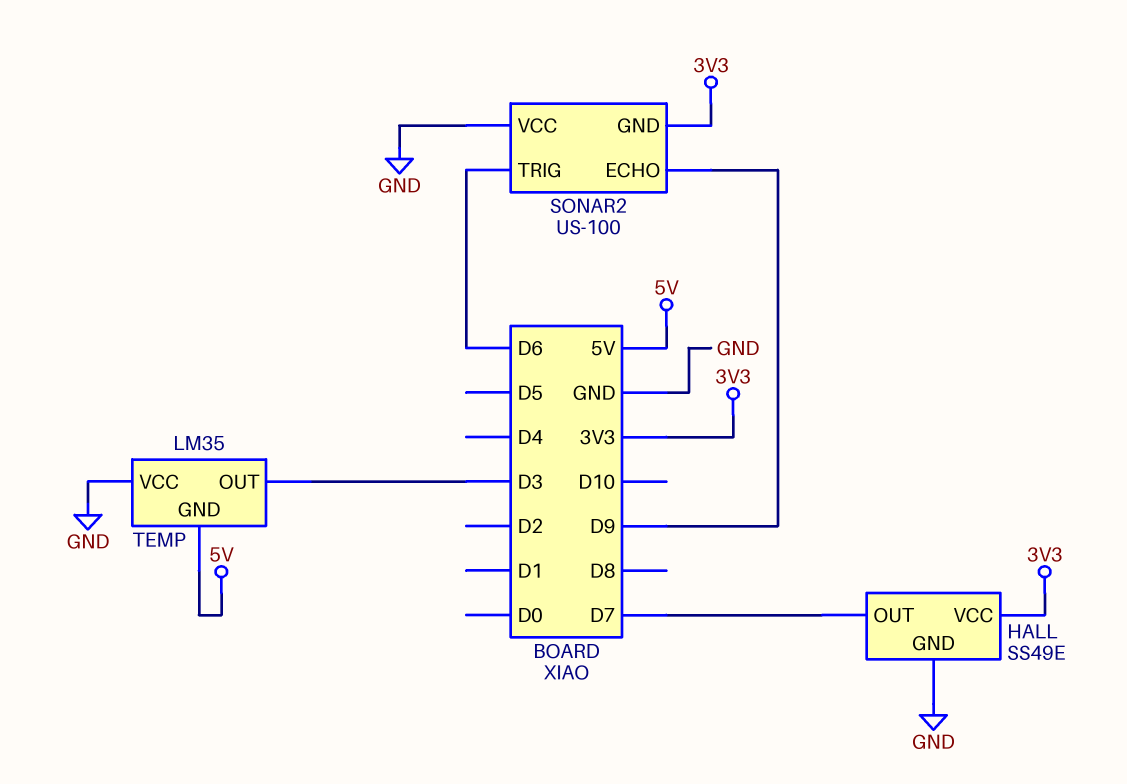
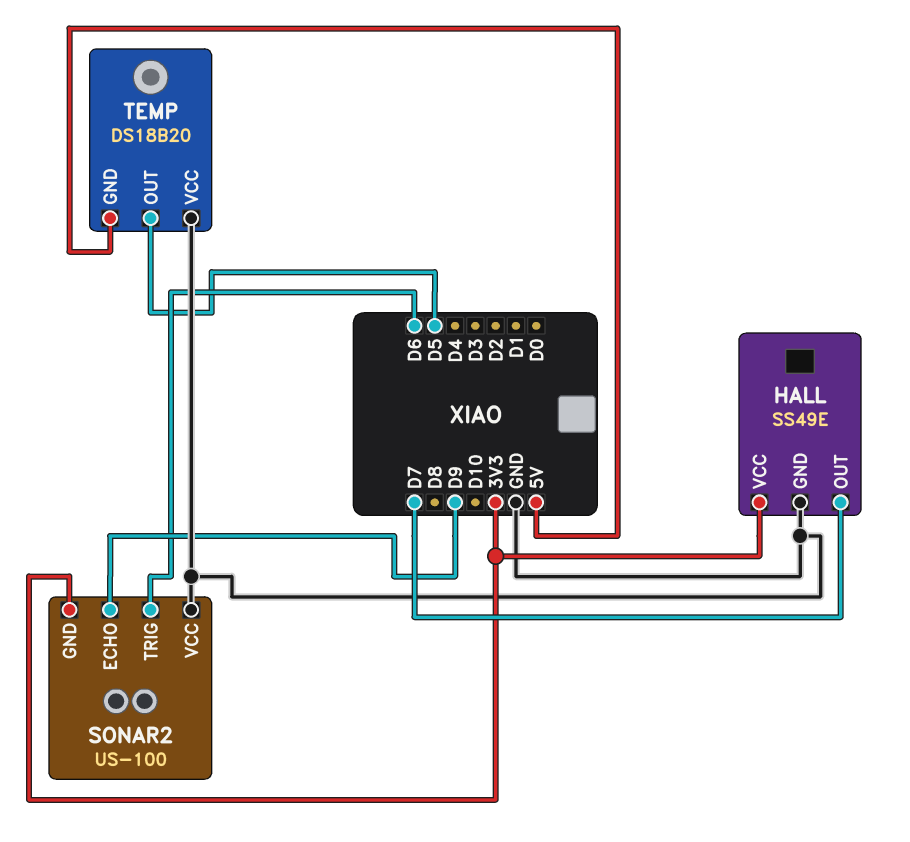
TEMP: LM35 -> DS18B20
TEMP pin OUT: D3 -> D5

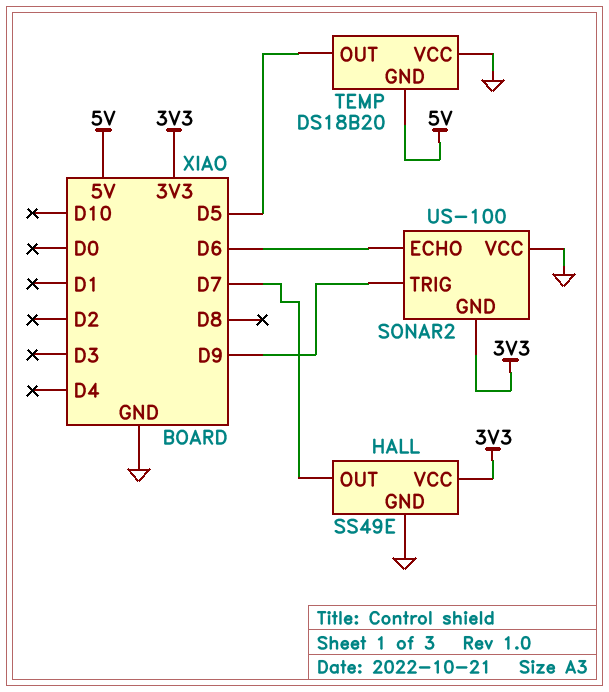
SONAR2 pin ECHO: D9 -> D6
SONAR2 pin TRIG: D6 -> D9

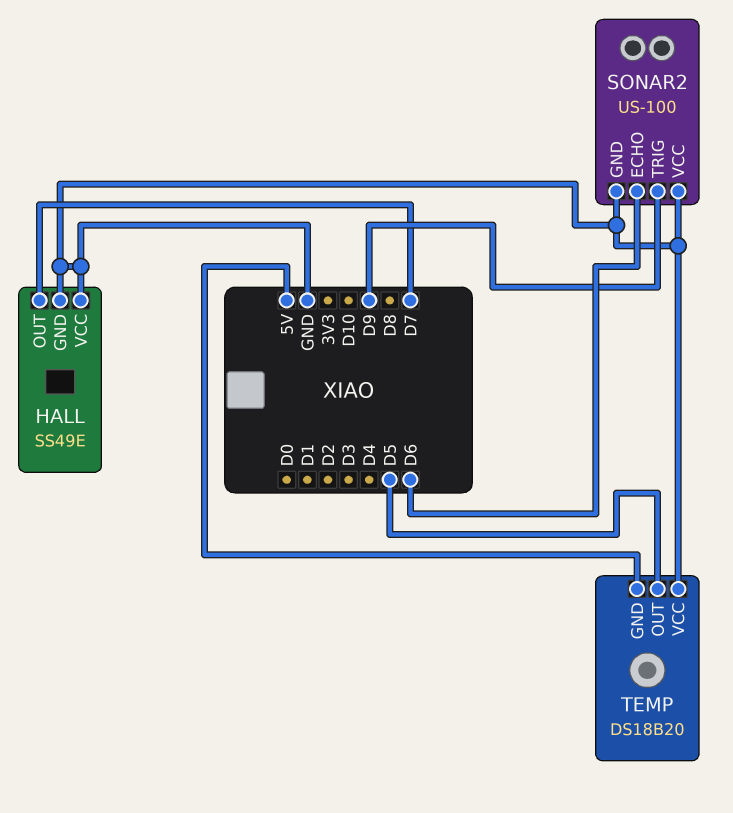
HALL pin VCC: 3V3 -> GND
SONAR2 pin GND: 3V3 -> GND

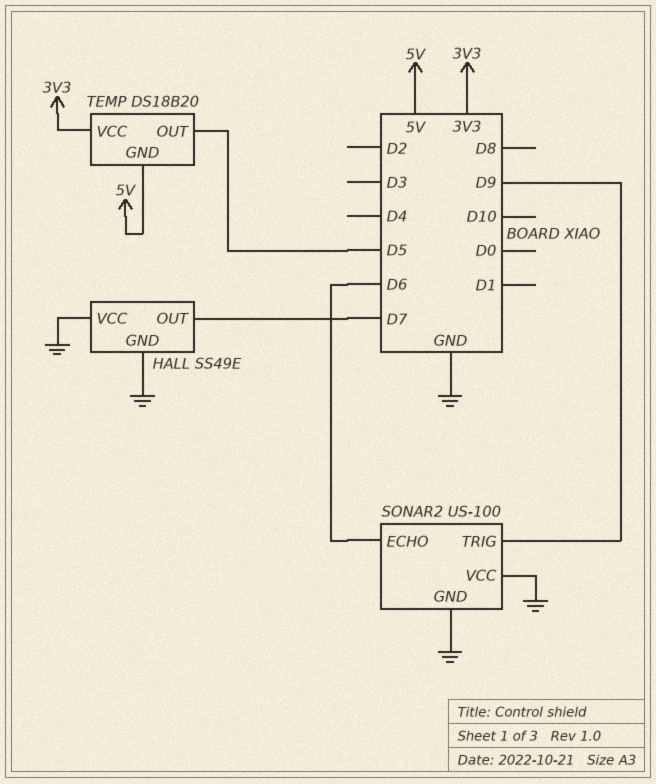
TEMP pin VCC: GND -> 3V3

